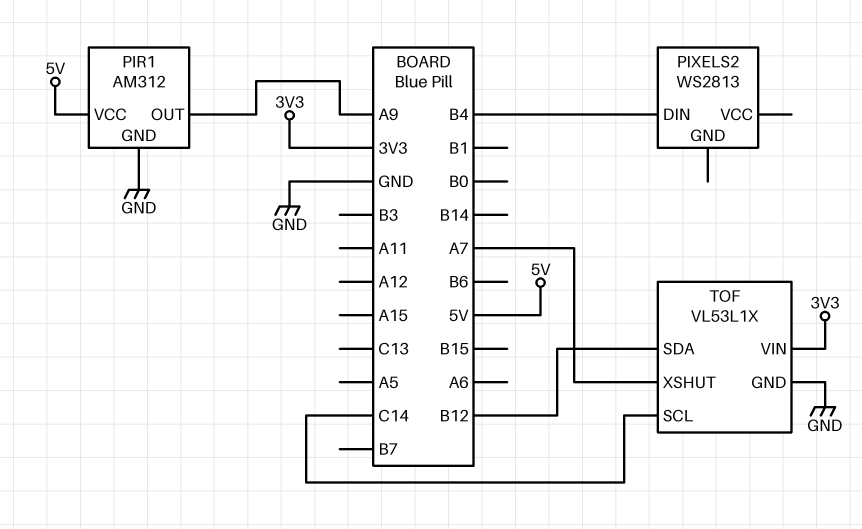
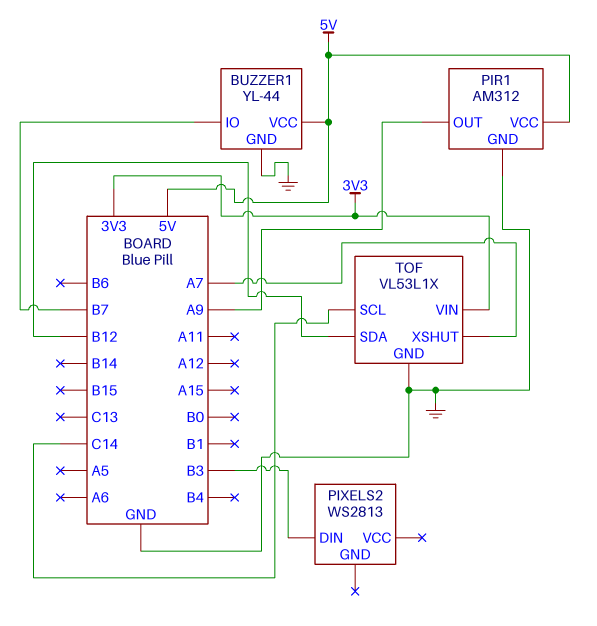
BUZZER1: none -> YL-44
BUZZER1 pin GND: none -> GND
BUZZER1 pin IO: none -> B7
BUZZER1 pin VCC: none -> 5V
PIXELS2 pin DIN: B4 -> B3

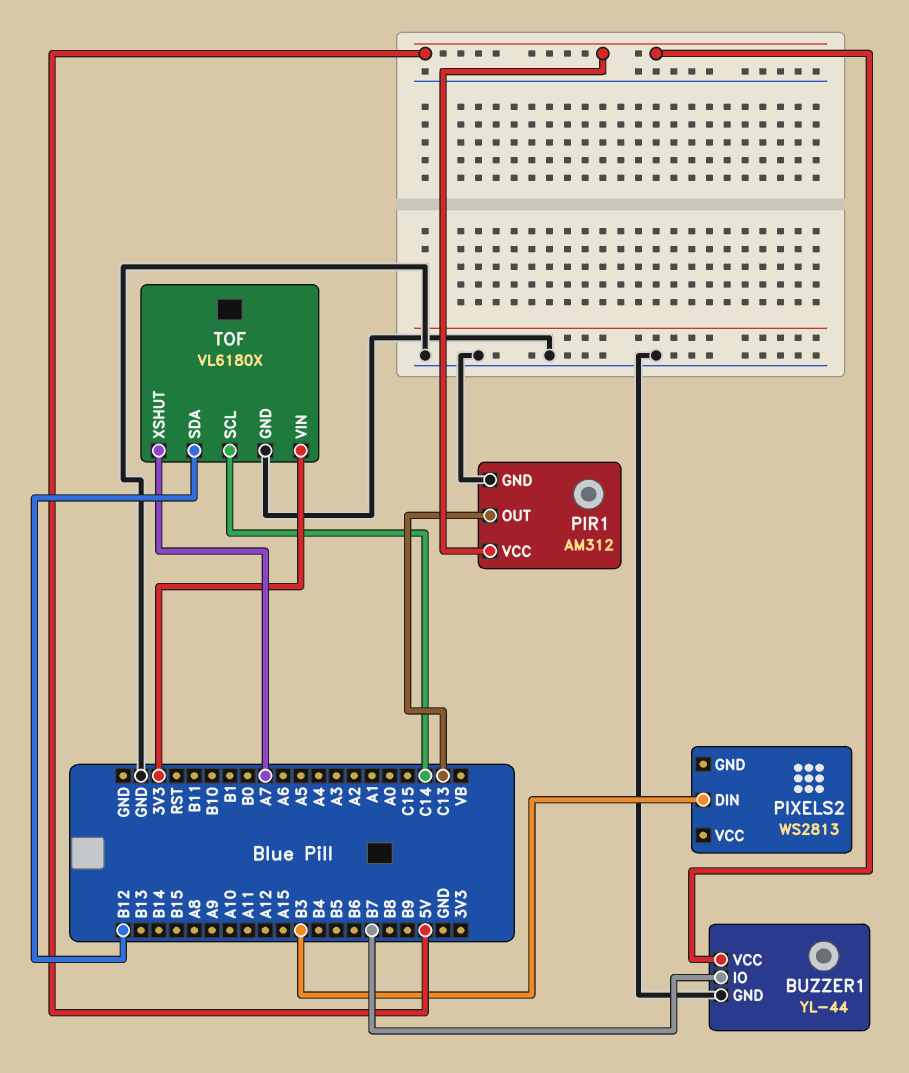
PIR1 pin OUT: A9 -> C13
TOF: VL53L1X -> VL6180X

